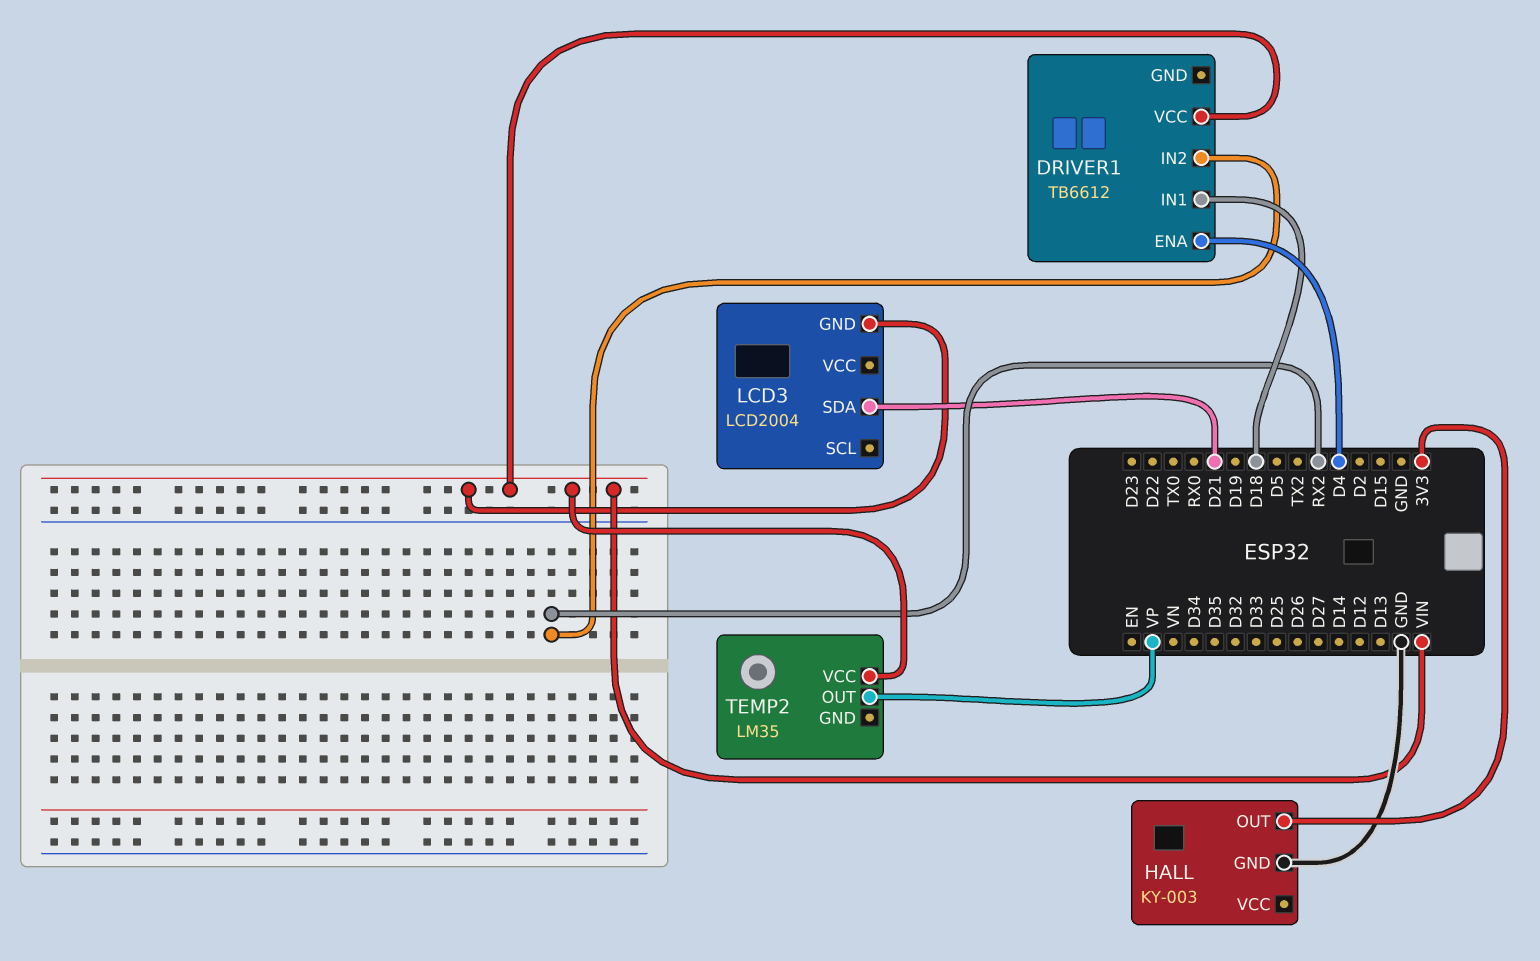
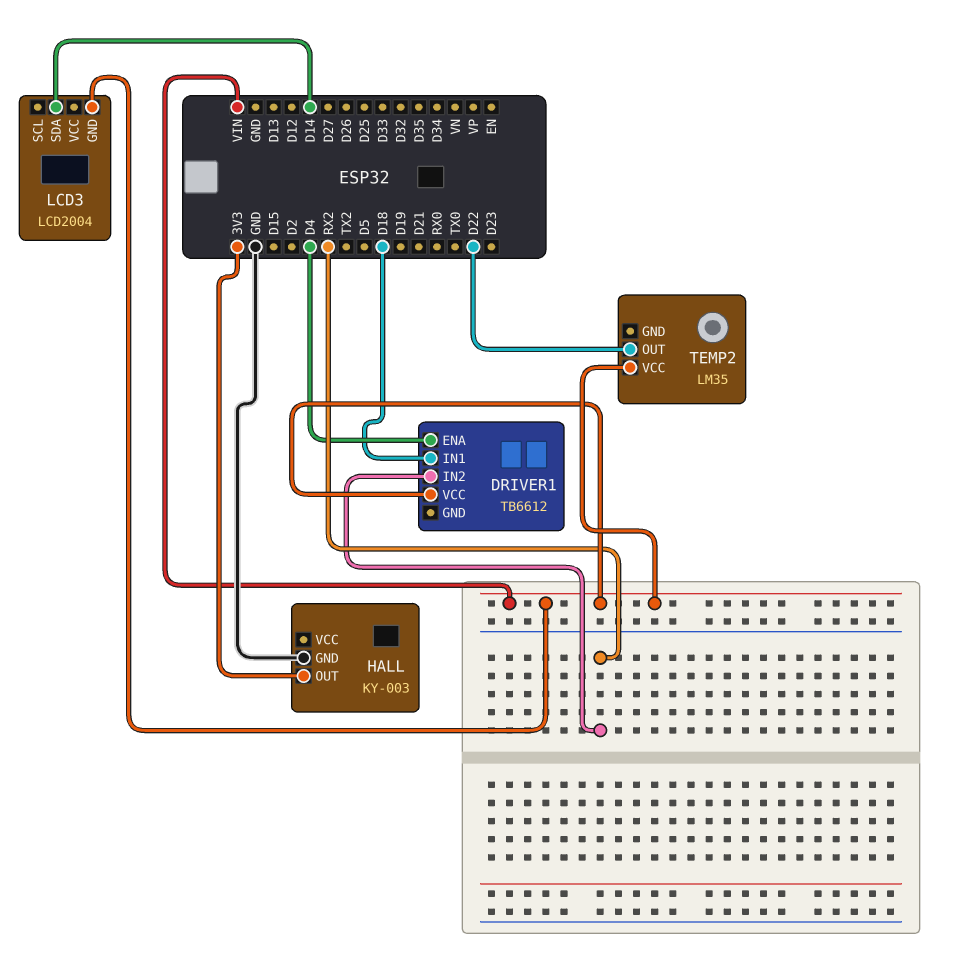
LCD3 pin SDA: D21 -> D14
TEMP2 pin OUT: VP -> D22

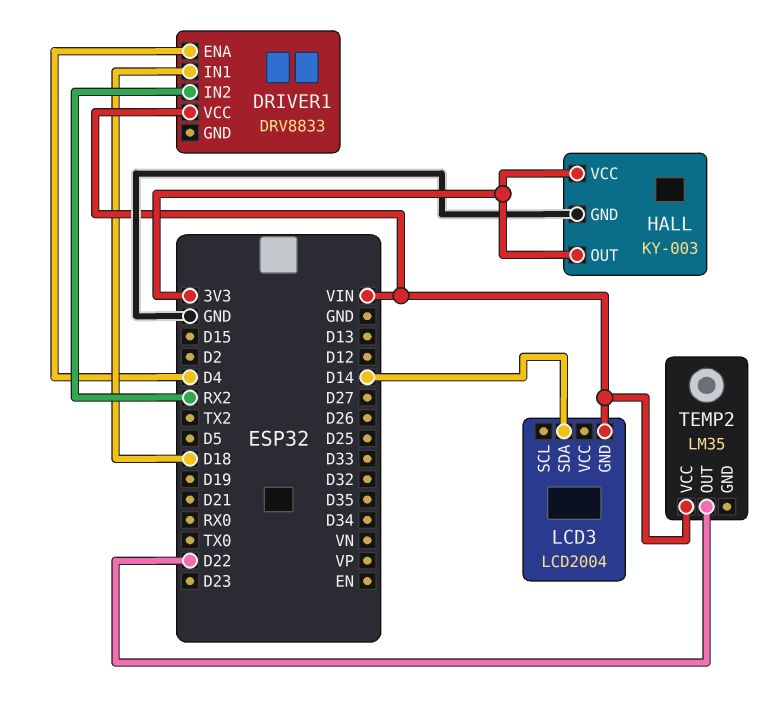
DRIVER1: TB6612 -> DRV8833
HALL pin VCC: none -> 3V3

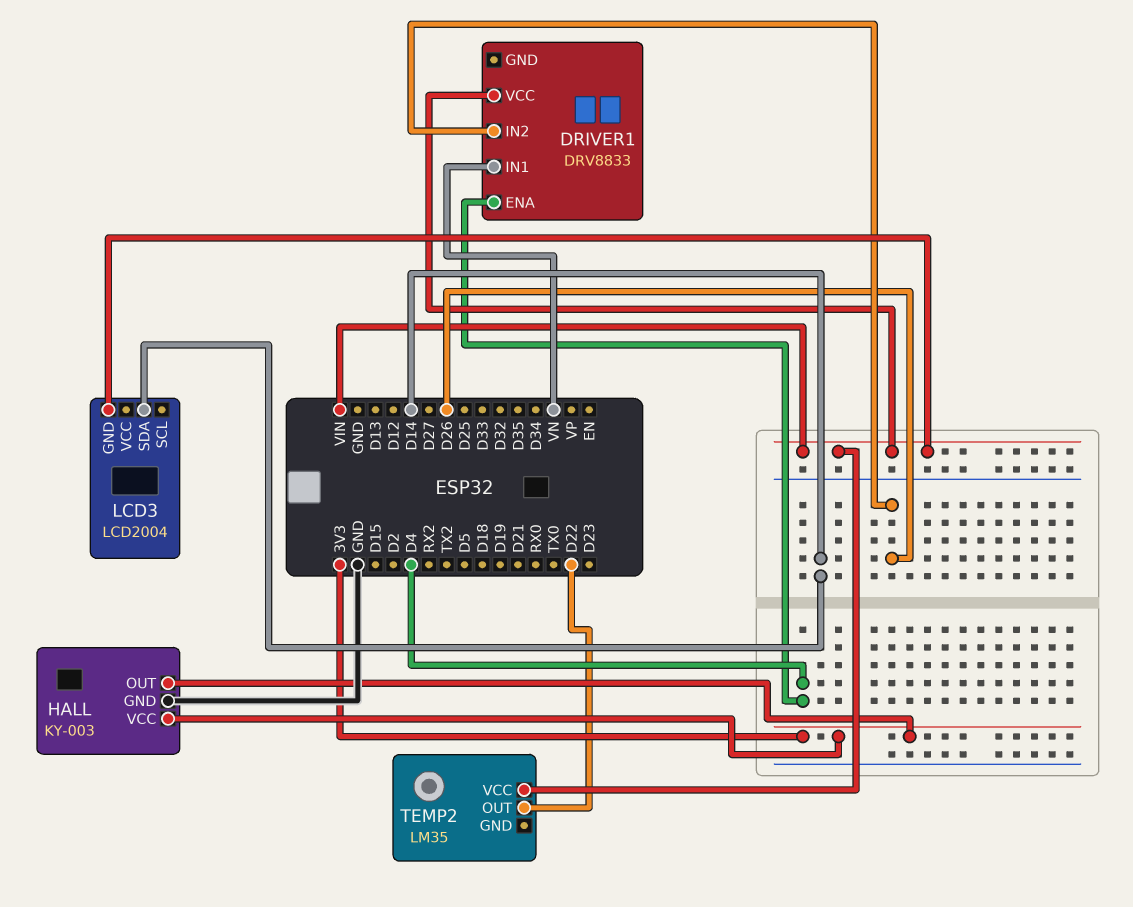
DRIVER1 pin IN1: D18 -> VN
DRIVER1 pin IN2: RX2 -> D26

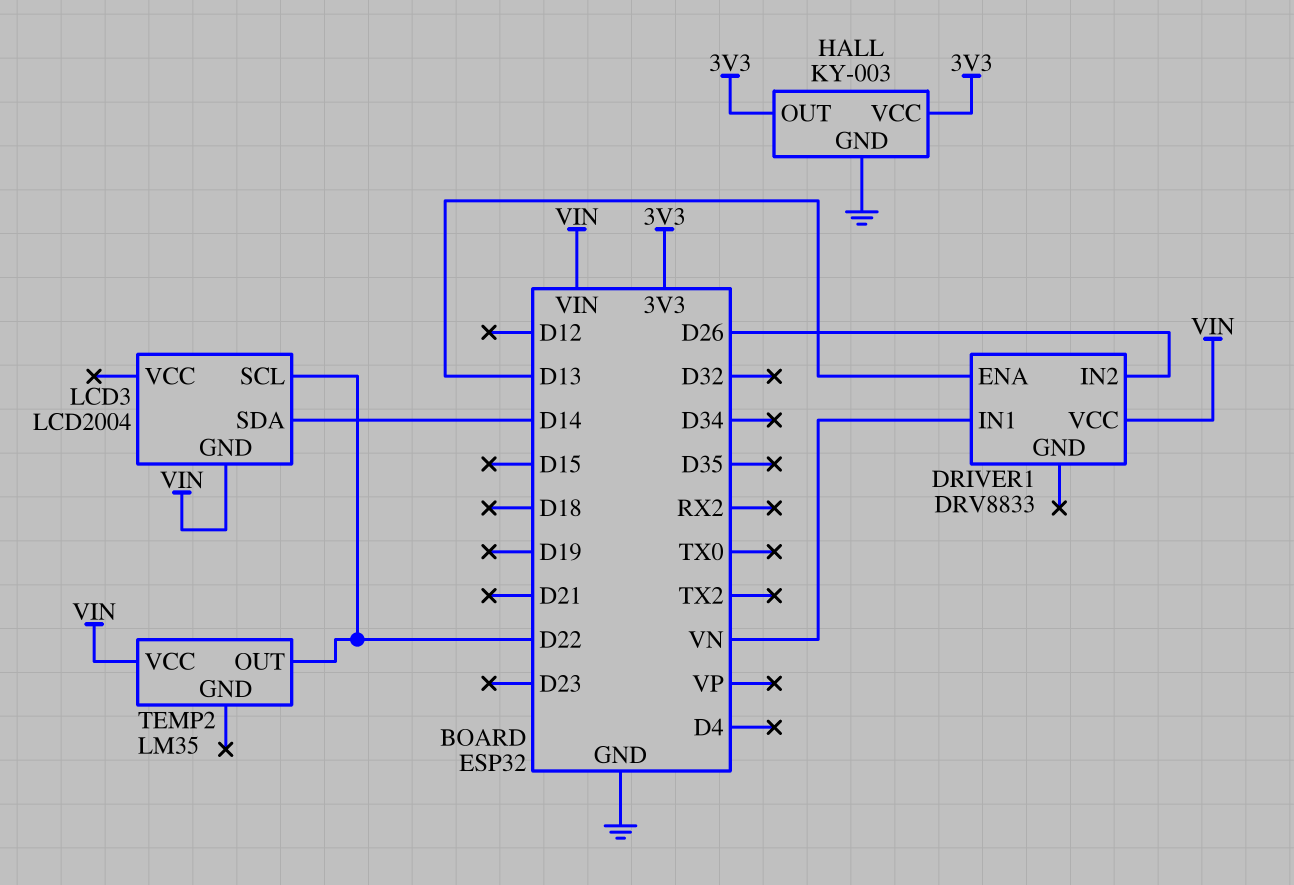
DRIVER1 pin ENA: D4 -> D13
LCD3 pin SCL: none -> D22

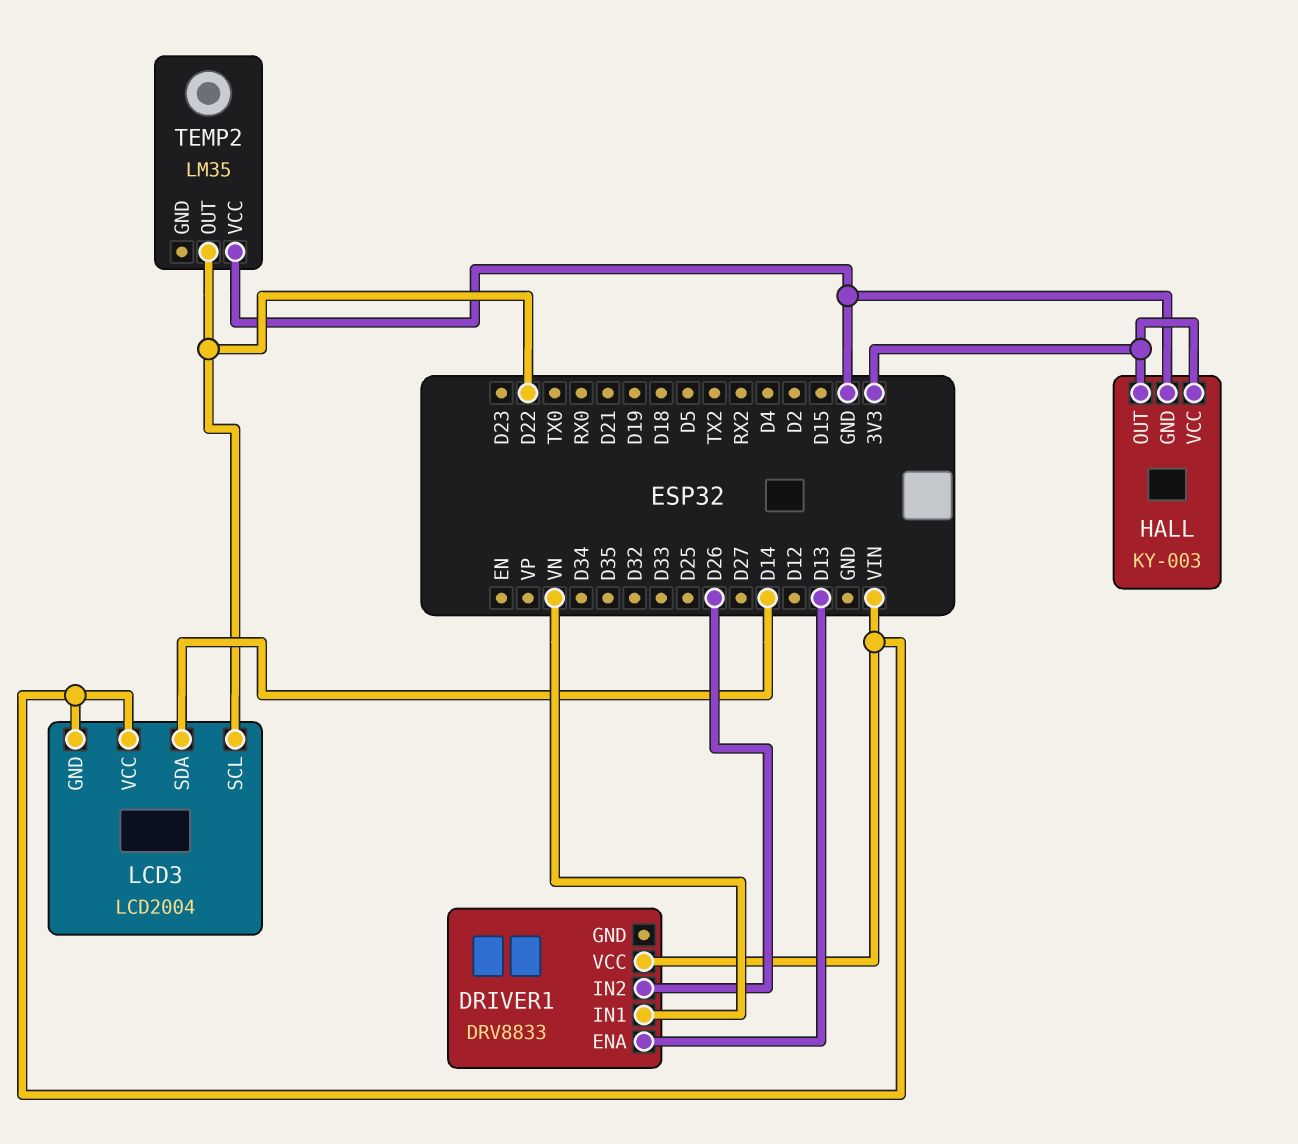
LCD3 pin VCC: none -> VIN
TEMP2 pin VCC: VIN -> GND

